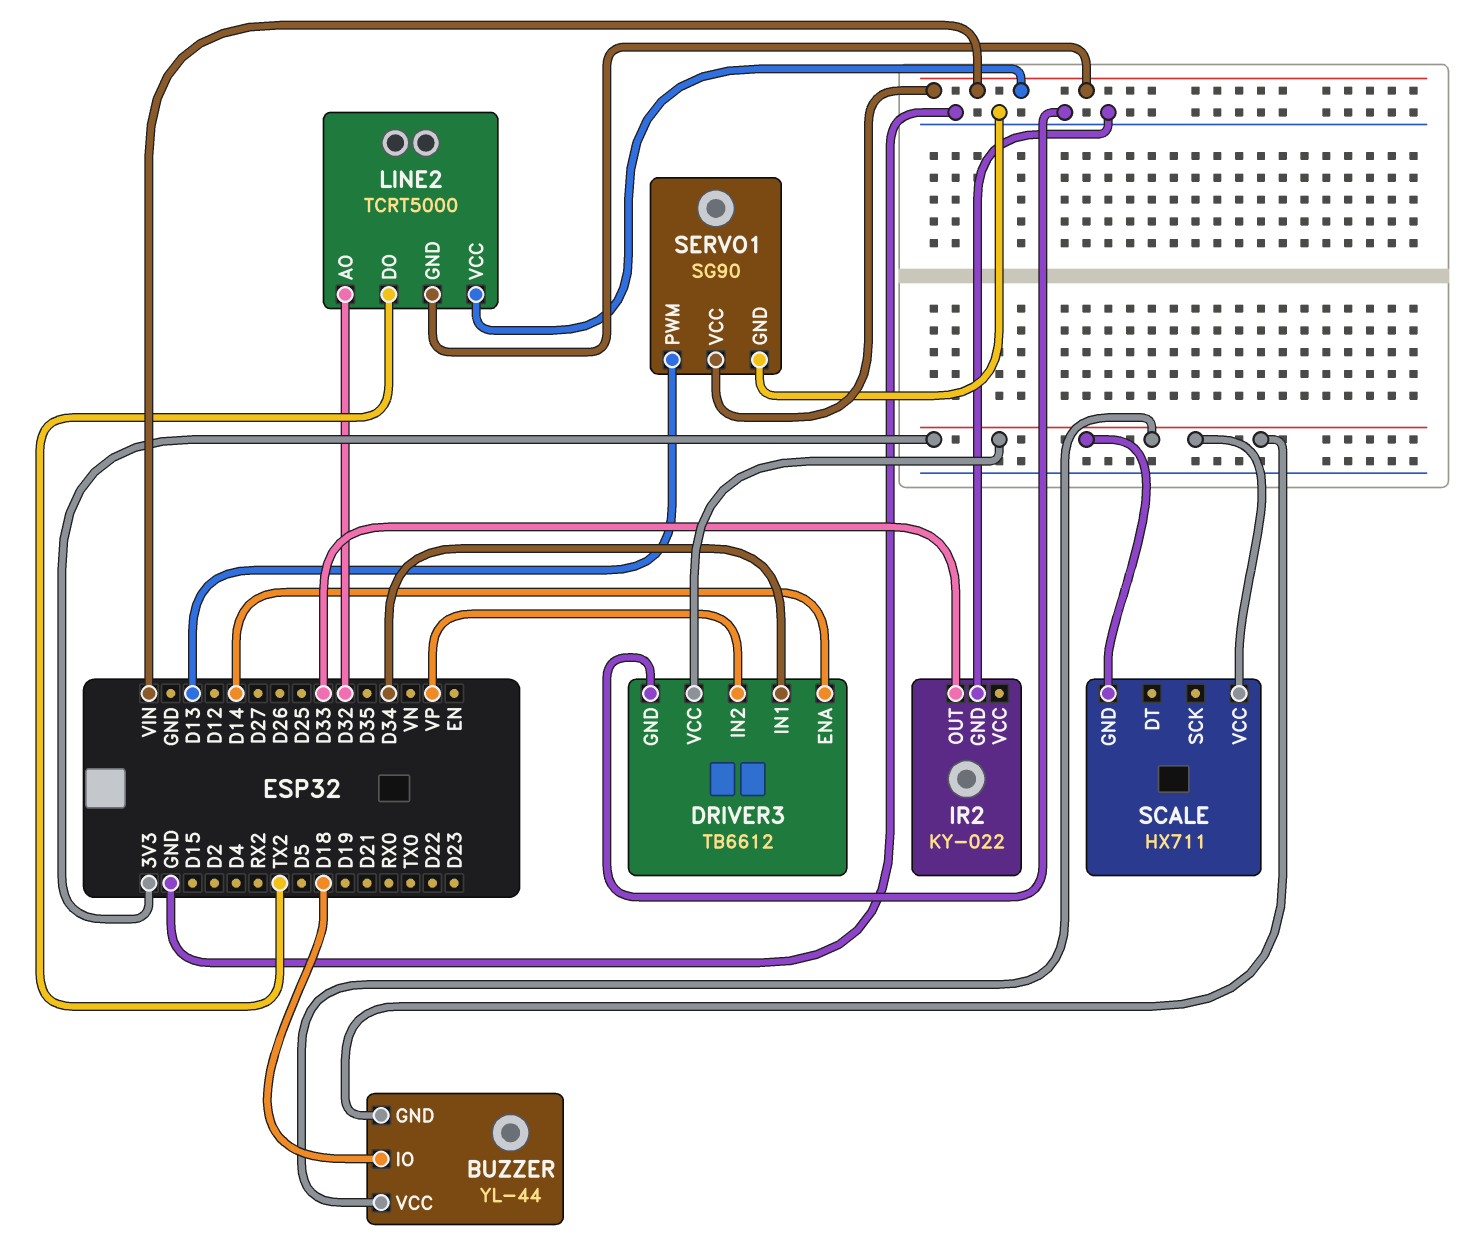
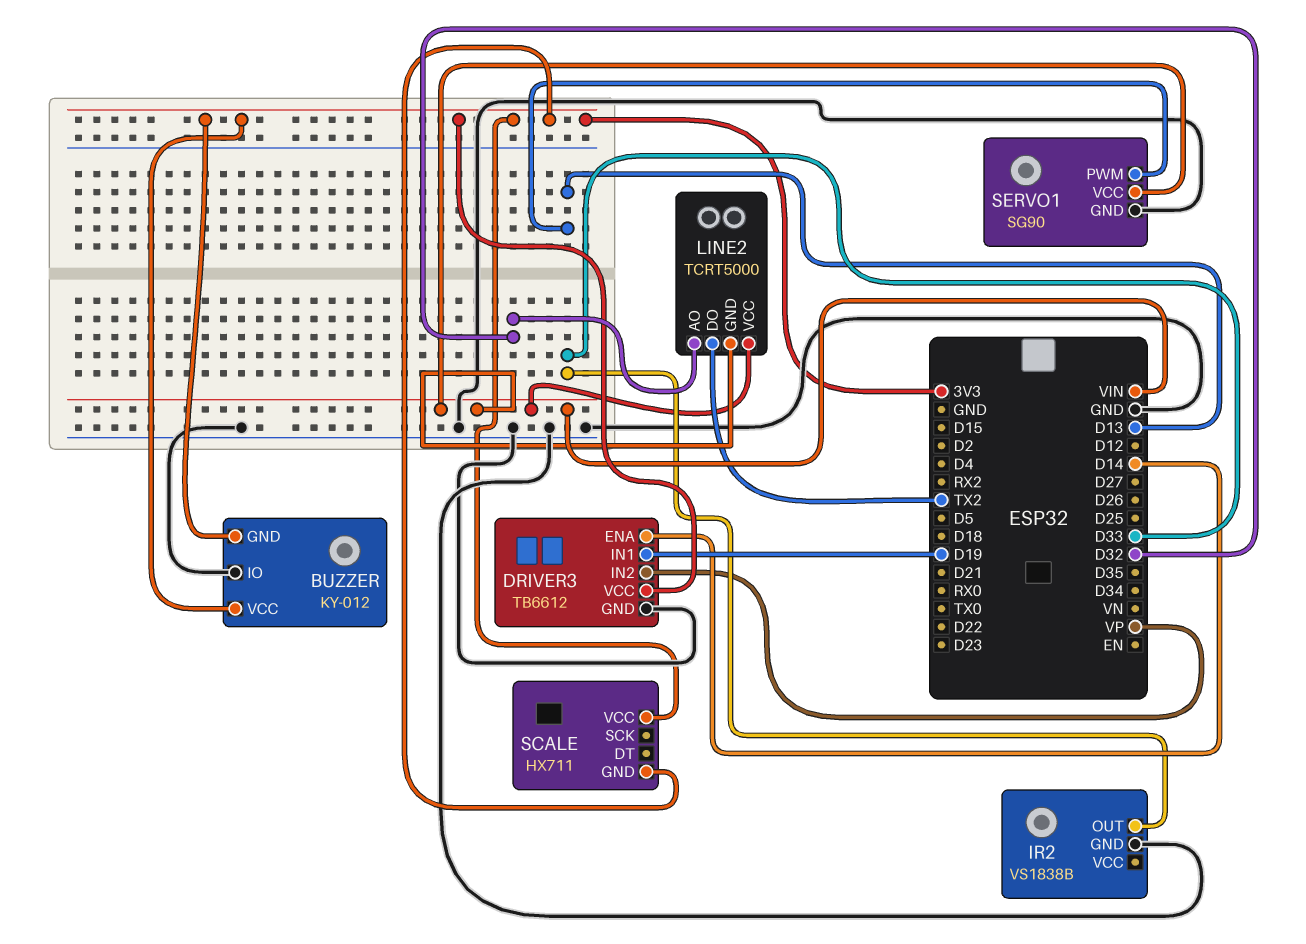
BUZZER: YL-44 -> KY-012
BUZZER pin IO: D18 -> GND
DRIVER3 pin IN1: D34 -> D19
IR2: KY-022 -> VS1838B

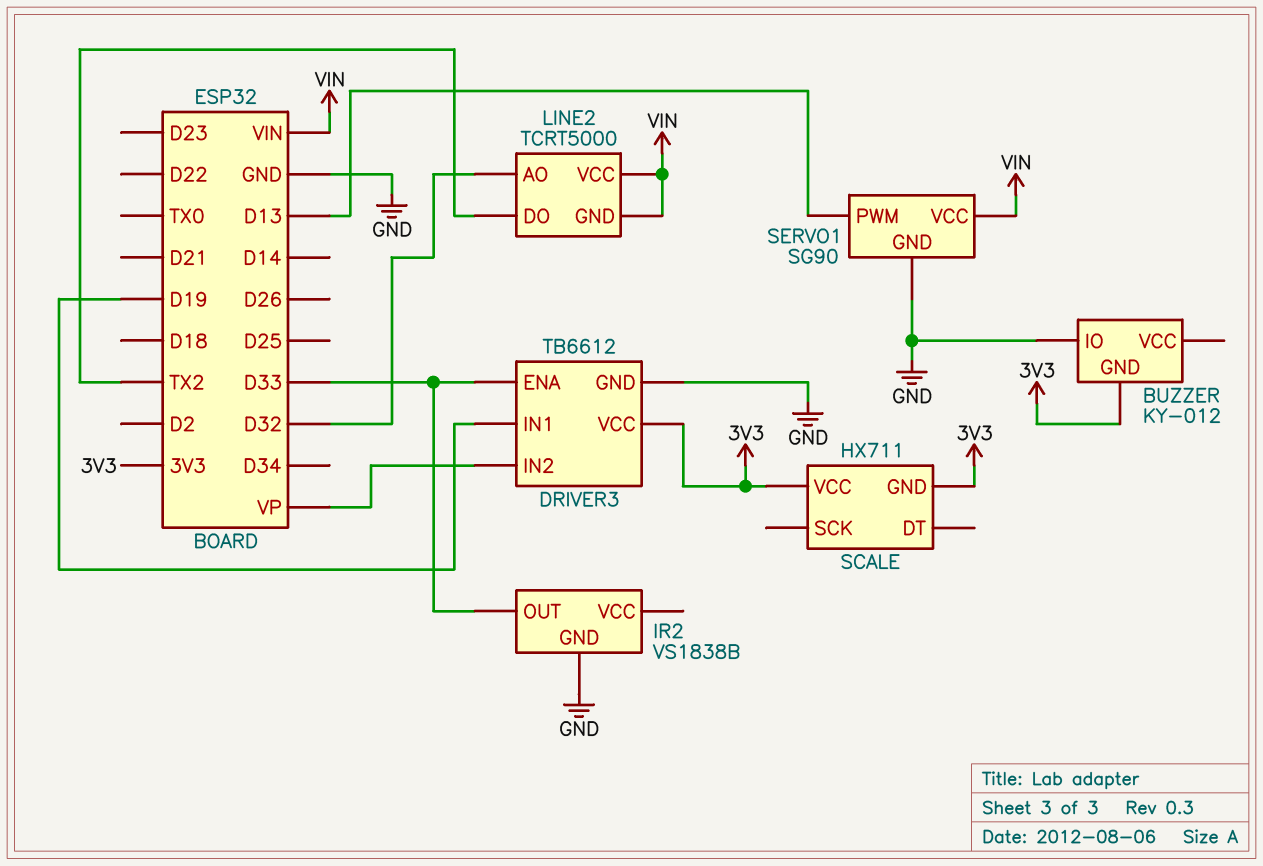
BUZZER pin VCC: 3V3 -> none
DRIVER3 pin ENA: D14 -> D33

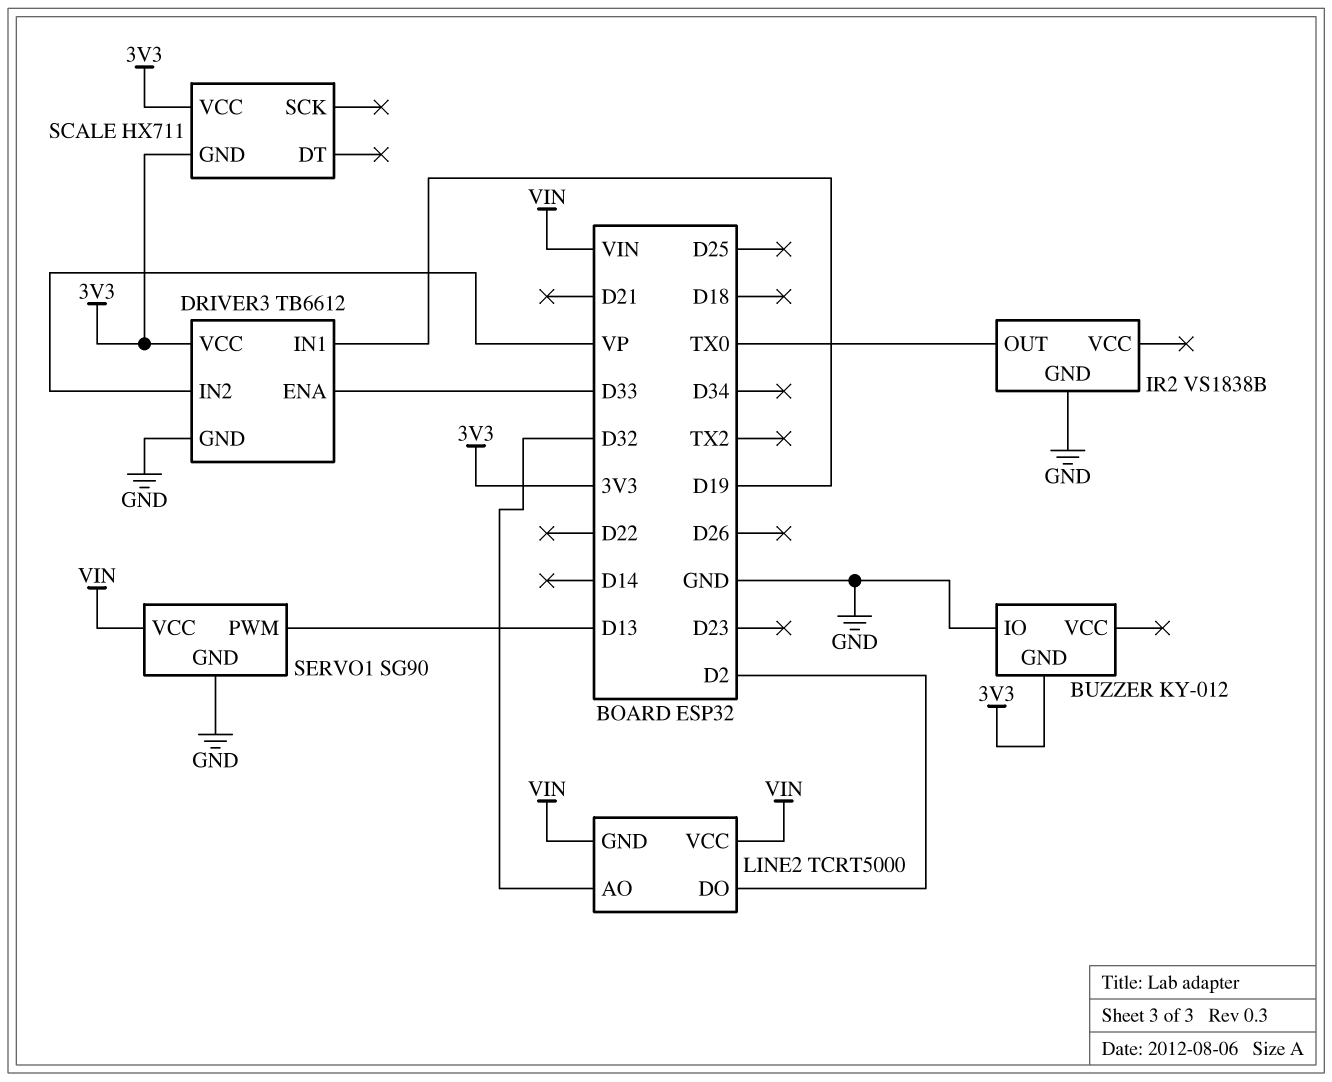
IR2 pin OUT: D33 -> TX0
LINE2 pin DO: TX2 -> D2

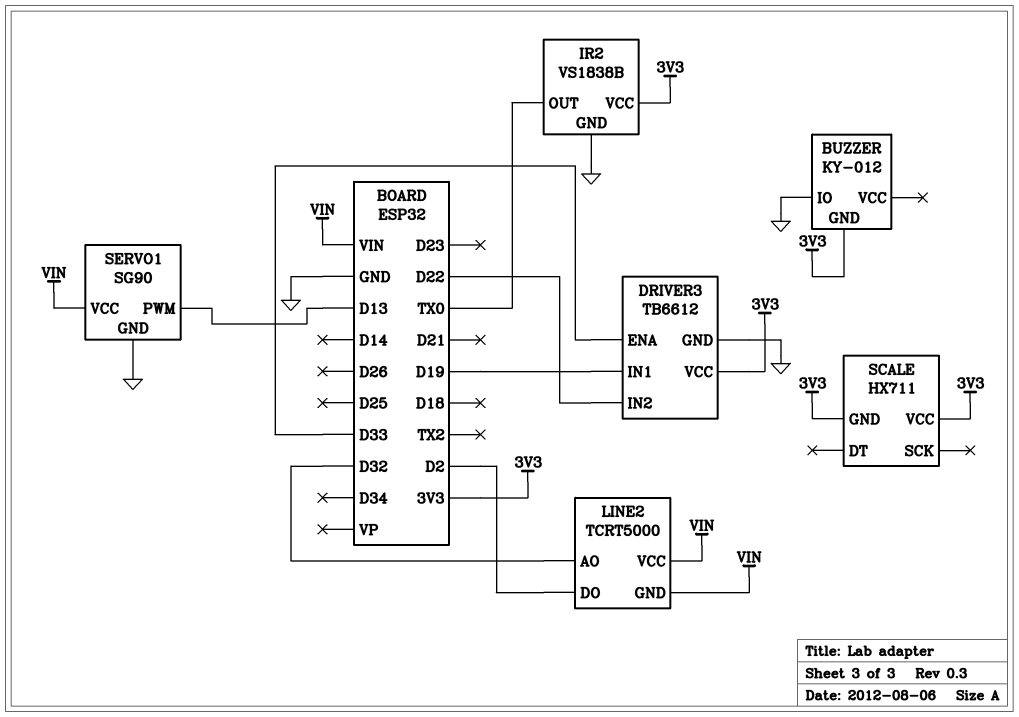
DRIVER3 pin IN2: VP -> D22
IR2 pin VCC: none -> 3V3

